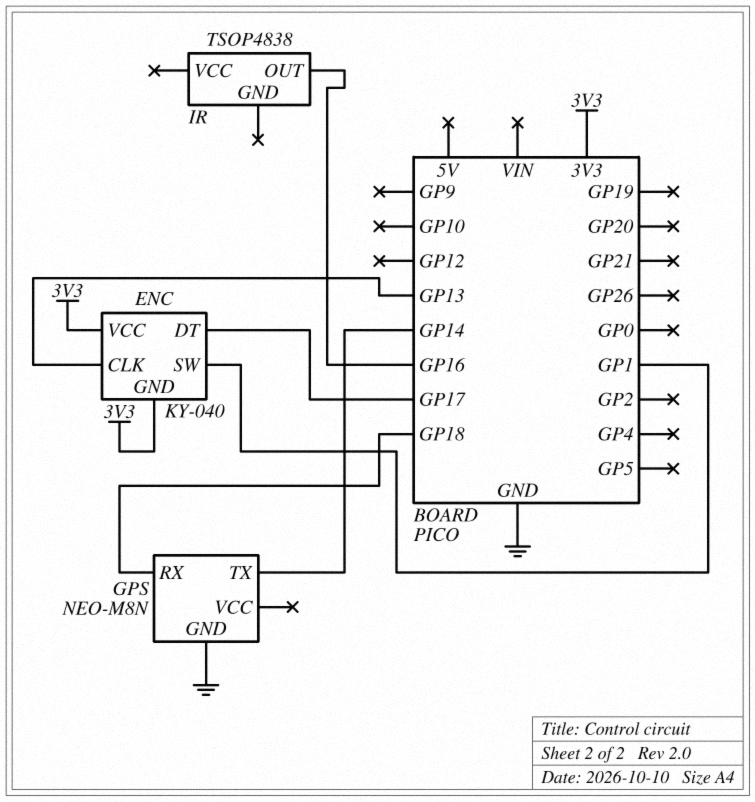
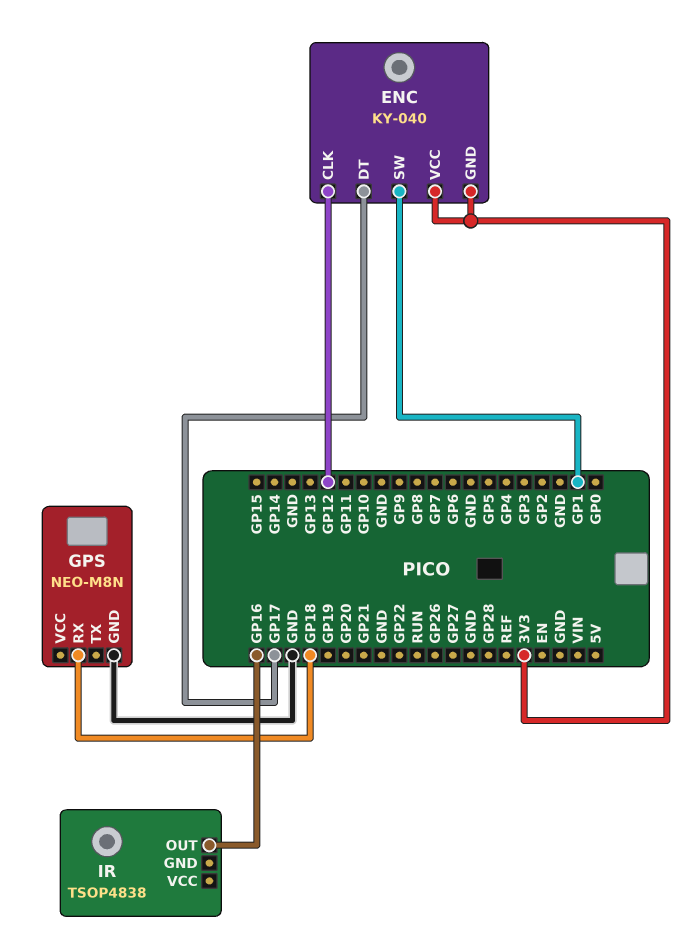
ENC pin CLK: GP13 -> GP12
GPS pin TX: GP14 -> none

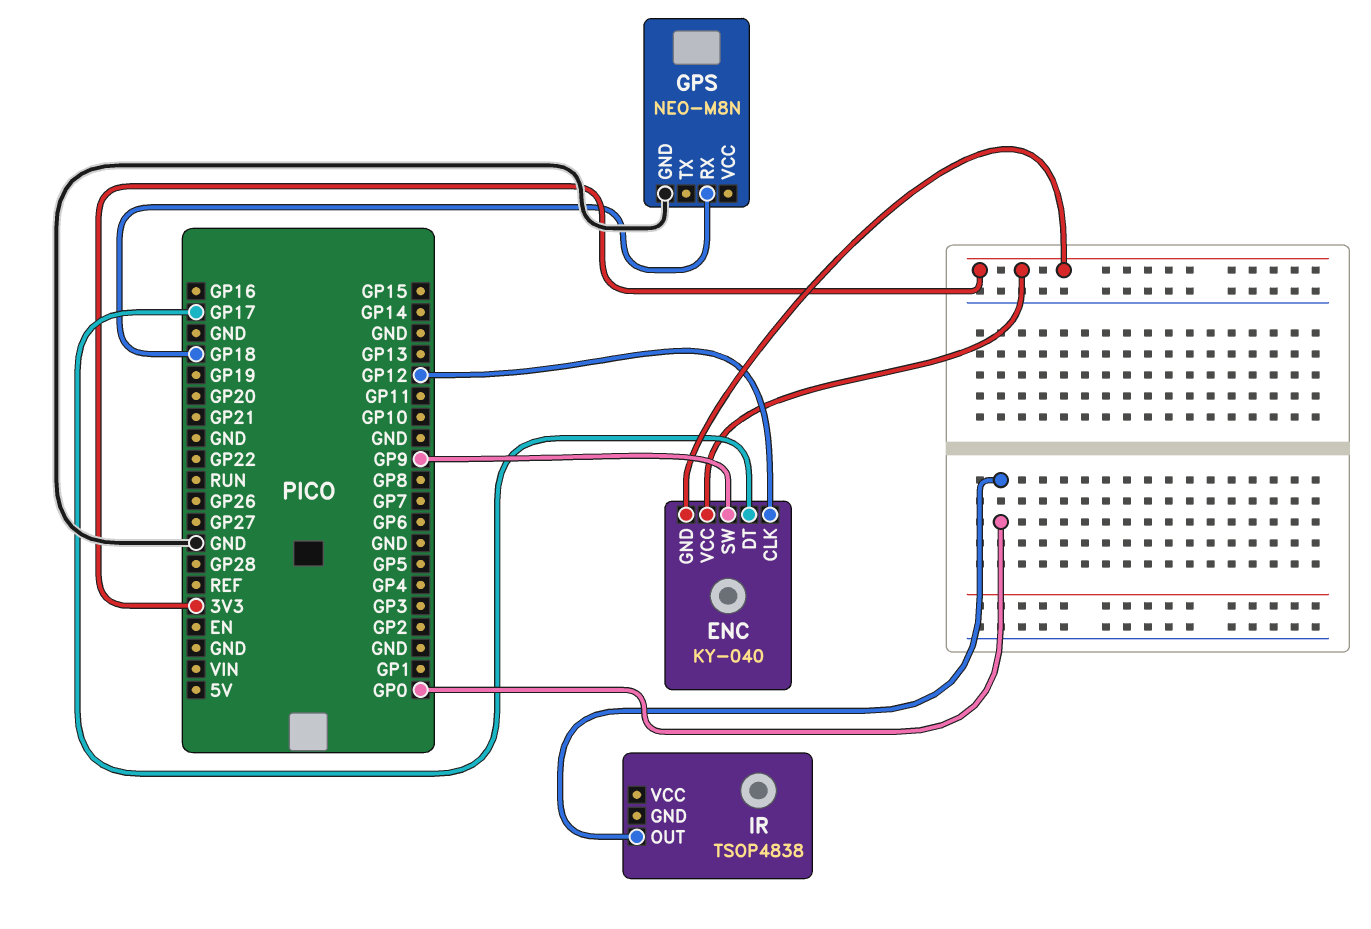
ENC pin SW: GP1 -> GP9
IR pin OUT: GP16 -> GP0

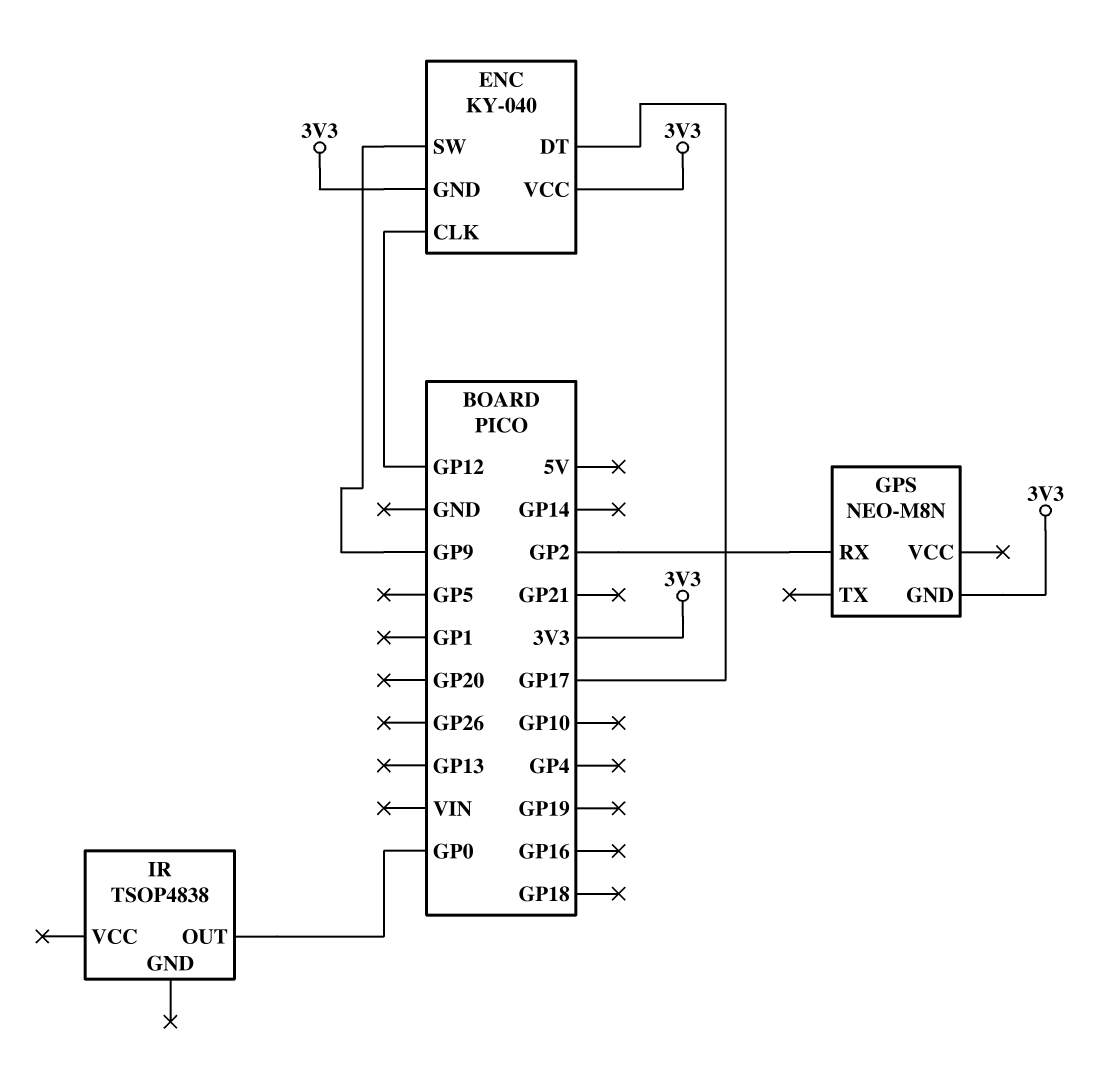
GPS pin GND: GND -> 3V3
GPS pin RX: GP18 -> GP2

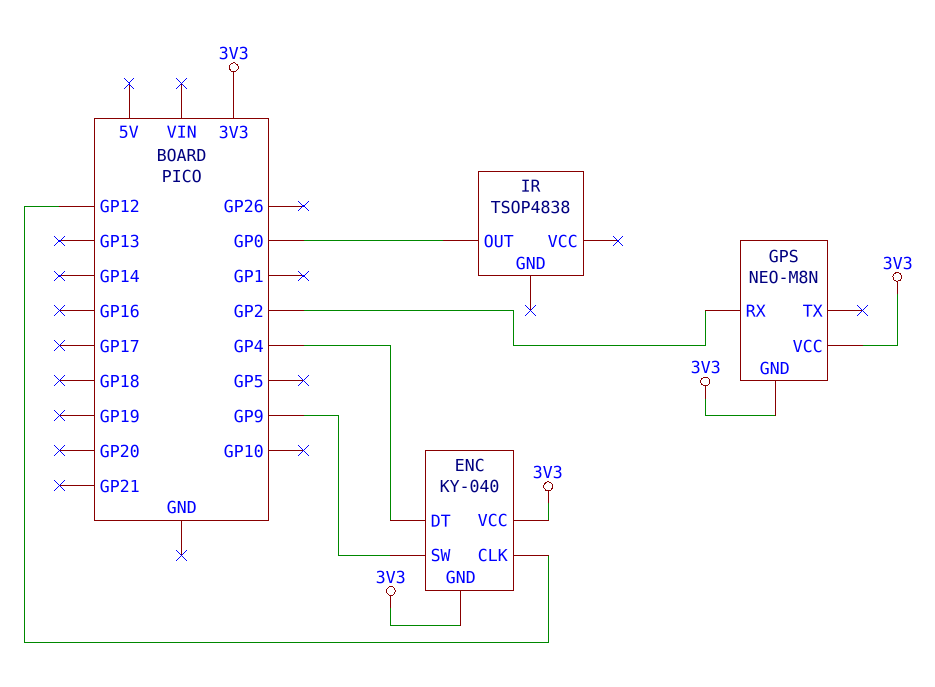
ENC pin DT: GP17 -> GP4
GPS pin VCC: none -> 3V3

